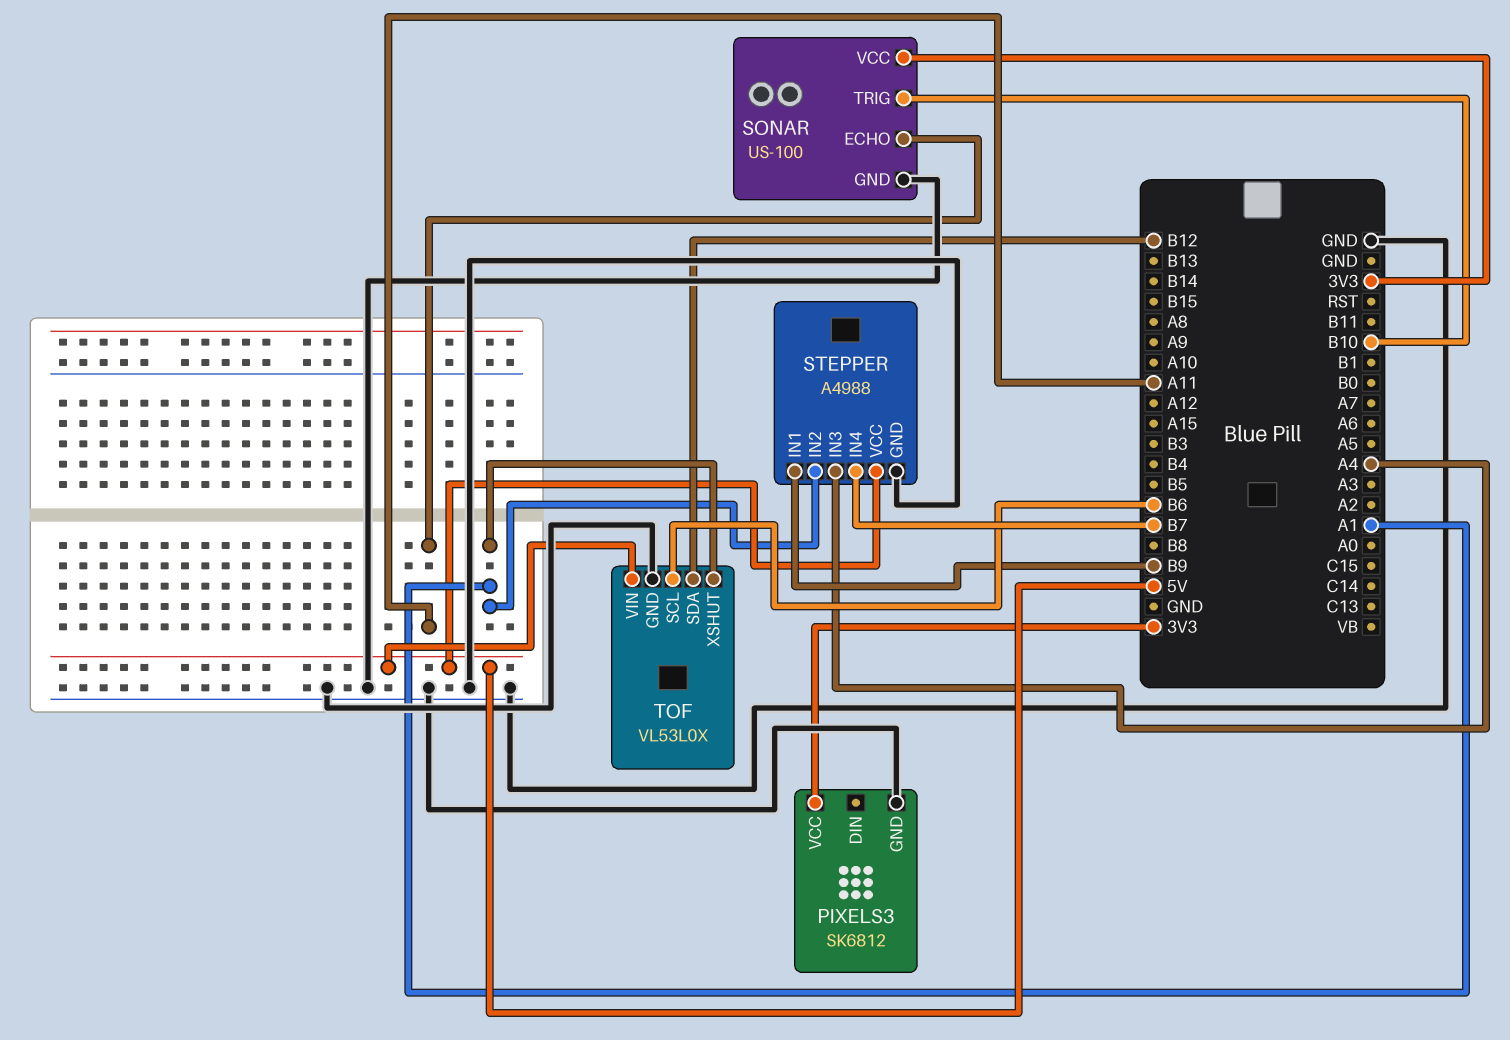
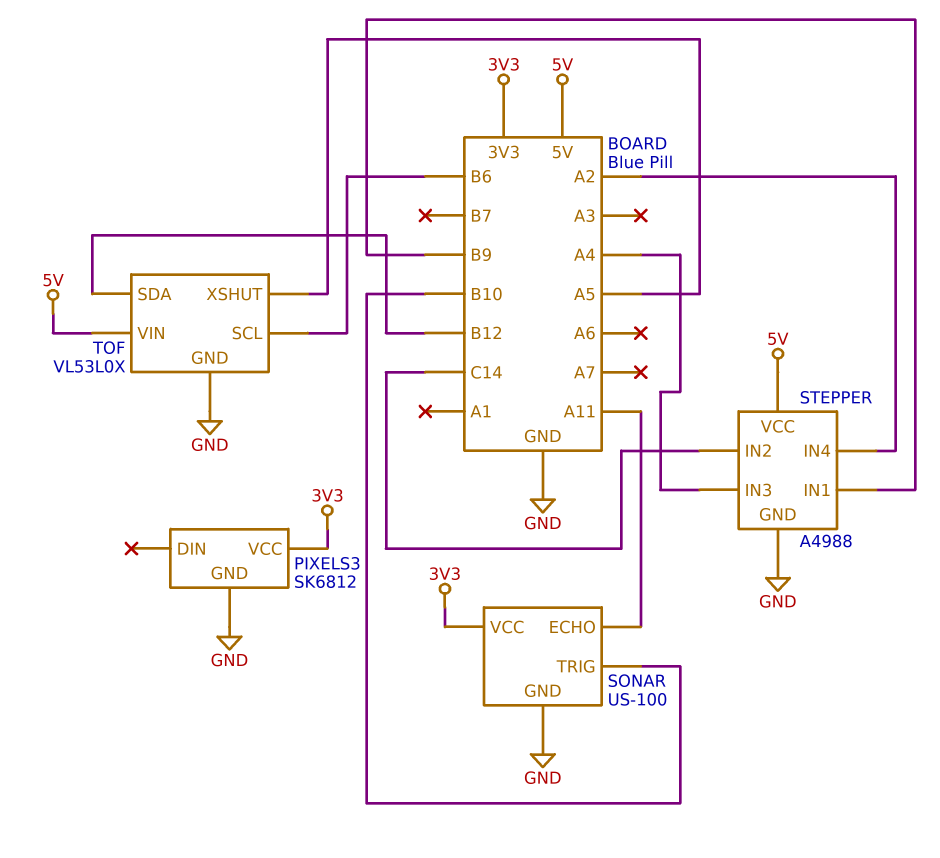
STEPPER pin IN2: A1 -> C14
STEPPER pin IN4: B7 -> A2
TOF pin XSHUT: A1 -> A5

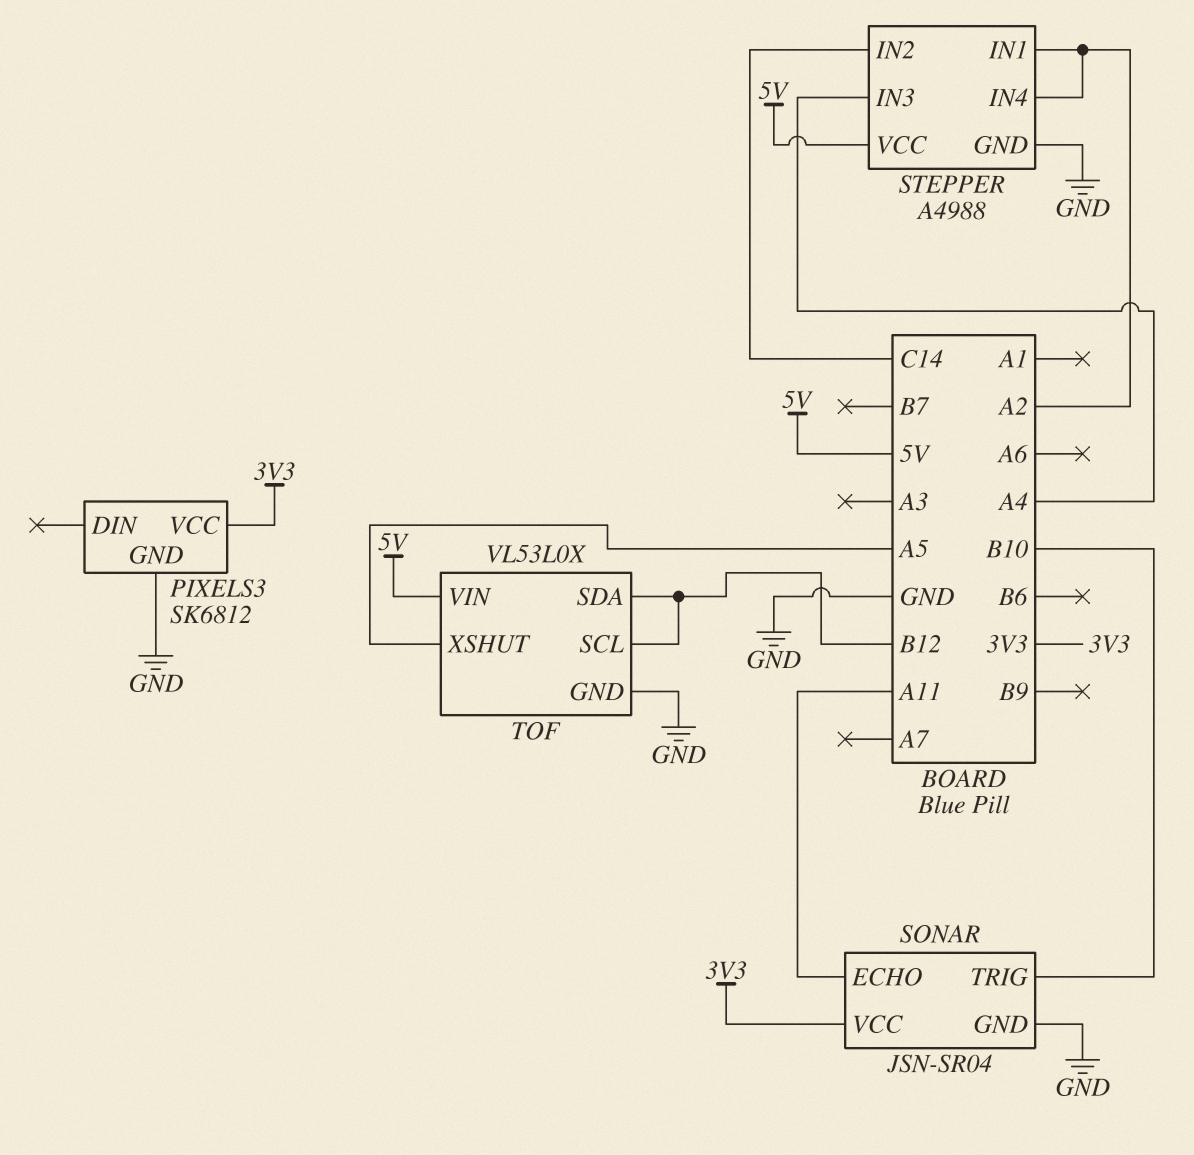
SONAR: US-100 -> JSN-SR04
STEPPER pin IN1: B9 -> A2
TOF pin SCL: B6 -> B12

